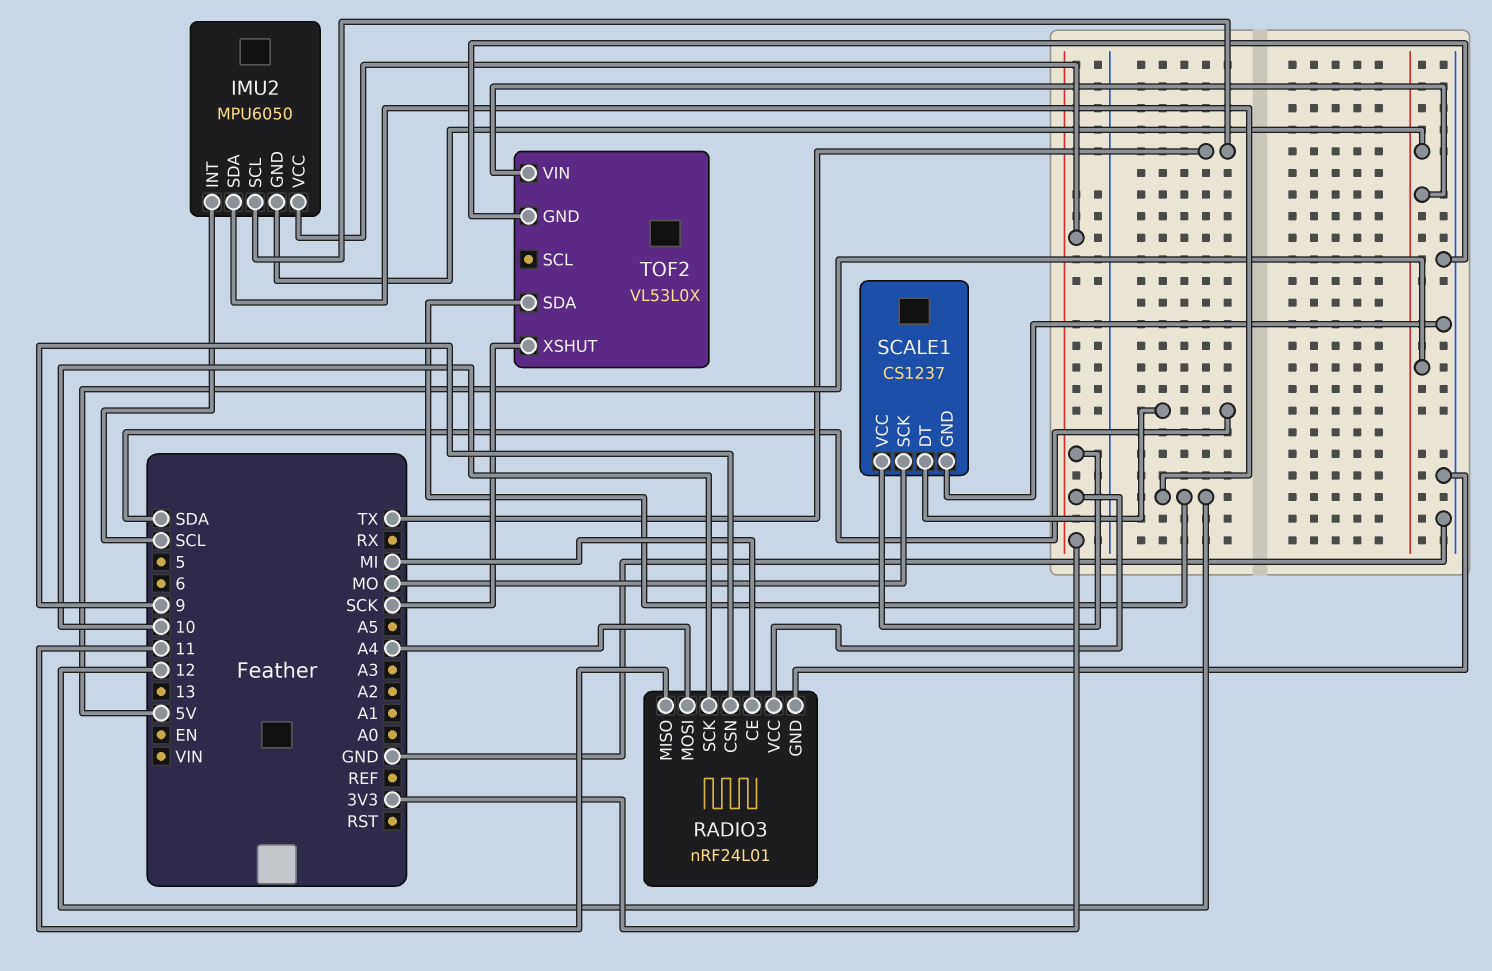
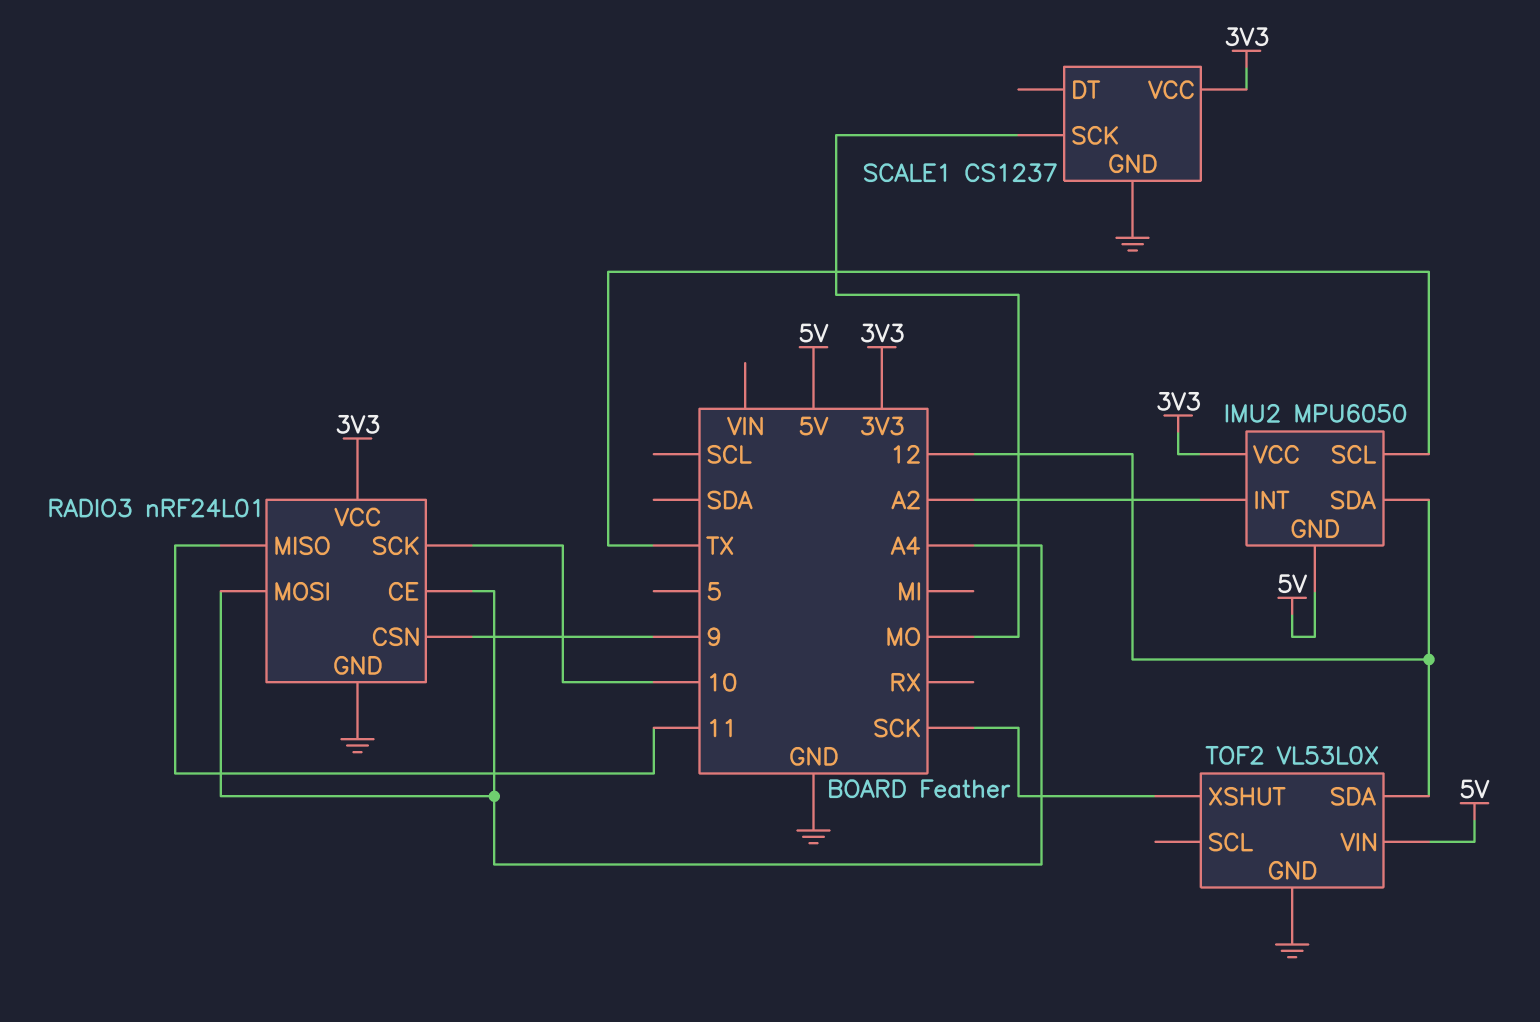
IMU2 pin INT: SCL -> A2
RADIO3 pin CE: MI -> A4
SCALE1 pin DT: SDA -> none

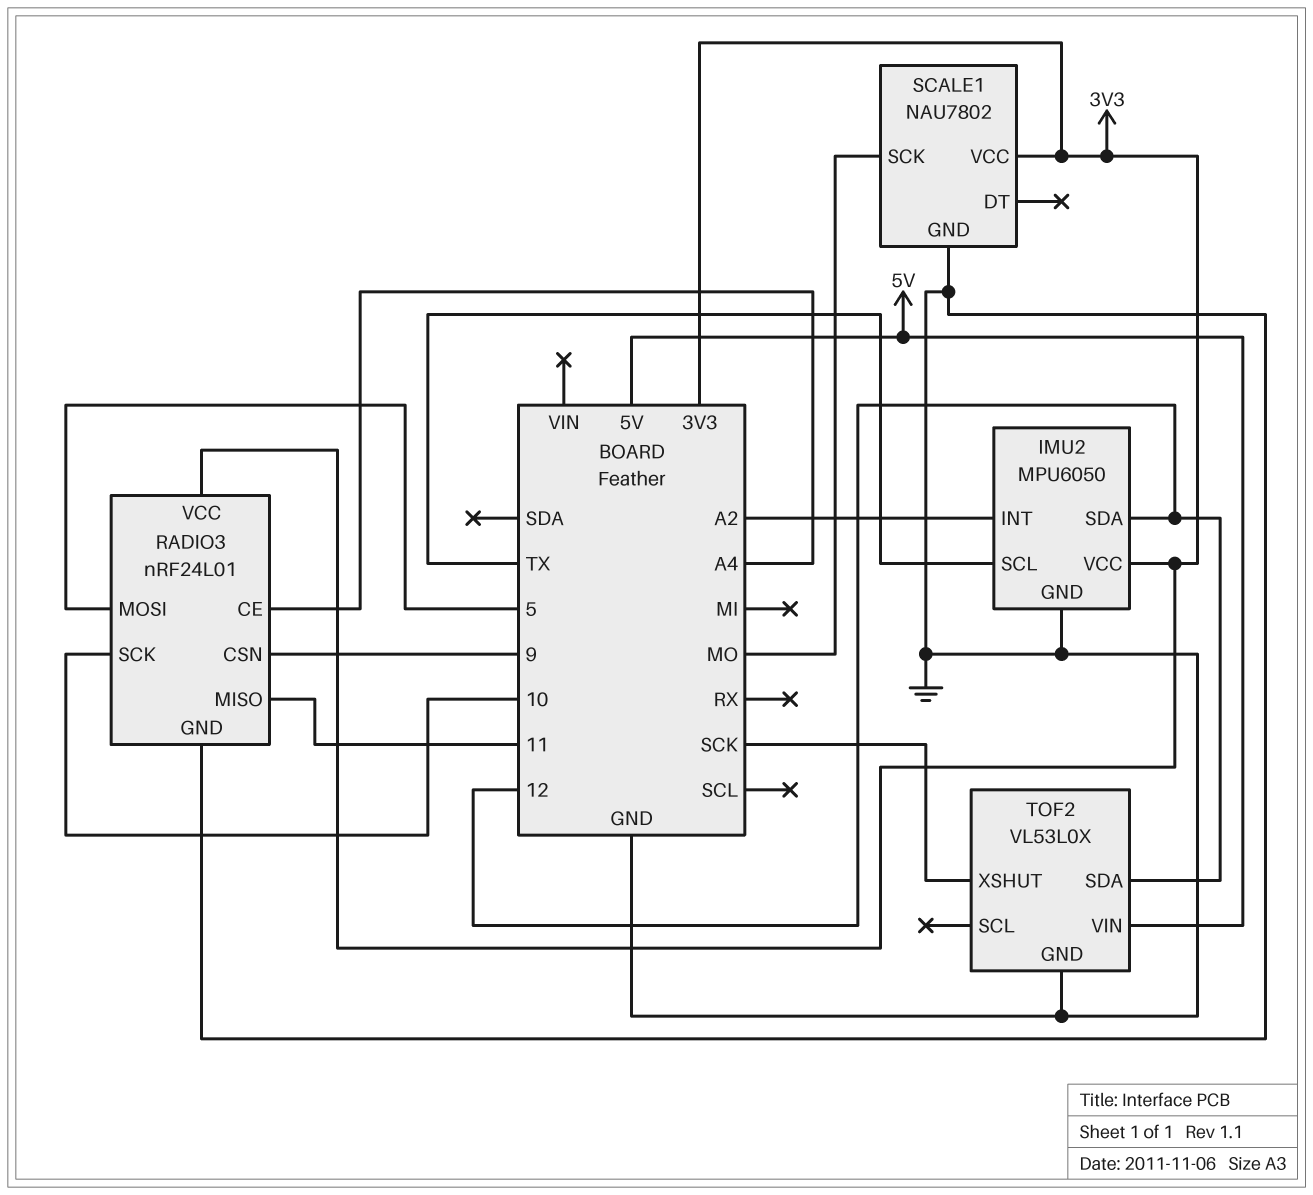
IMU2 pin GND: 5V -> GND
RADIO3 pin MOSI: A4 -> 5
SCALE1: CS1237 -> NAU7802

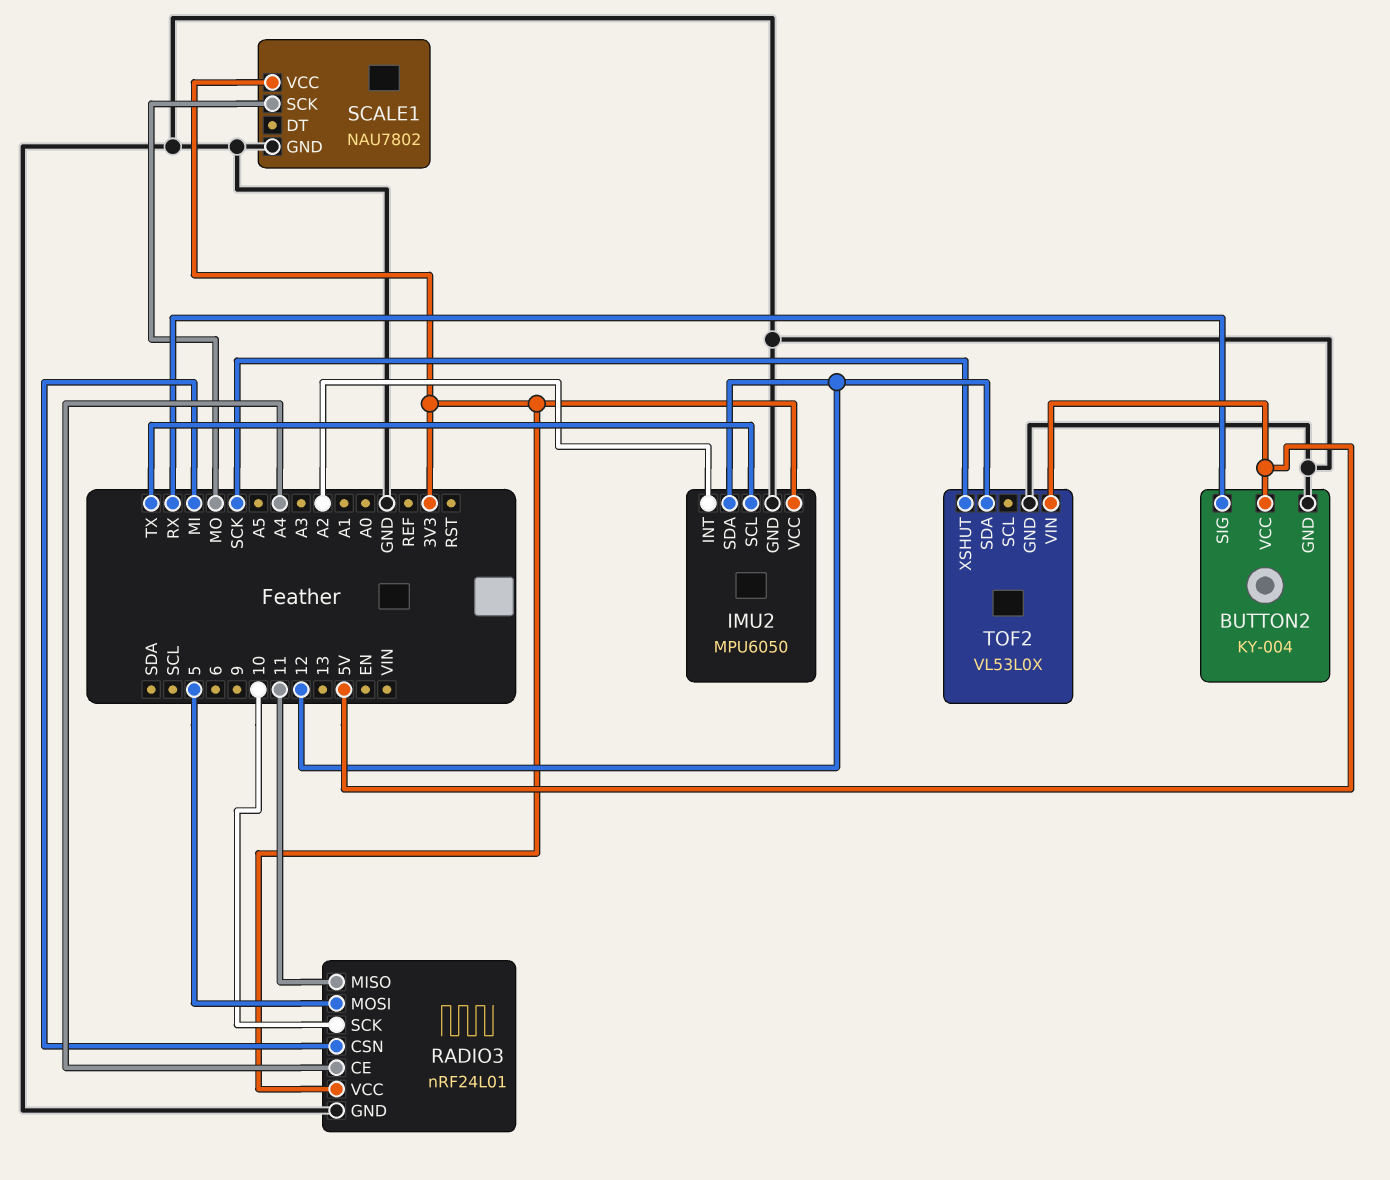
BUTTON2: none -> KY-004
BUTTON2 pin GND: none -> GND
BUTTON2 pin SIG: none -> RX
BUTTON2 pin VCC: none -> 5V
RADIO3 pin CSN: 9 -> MI

